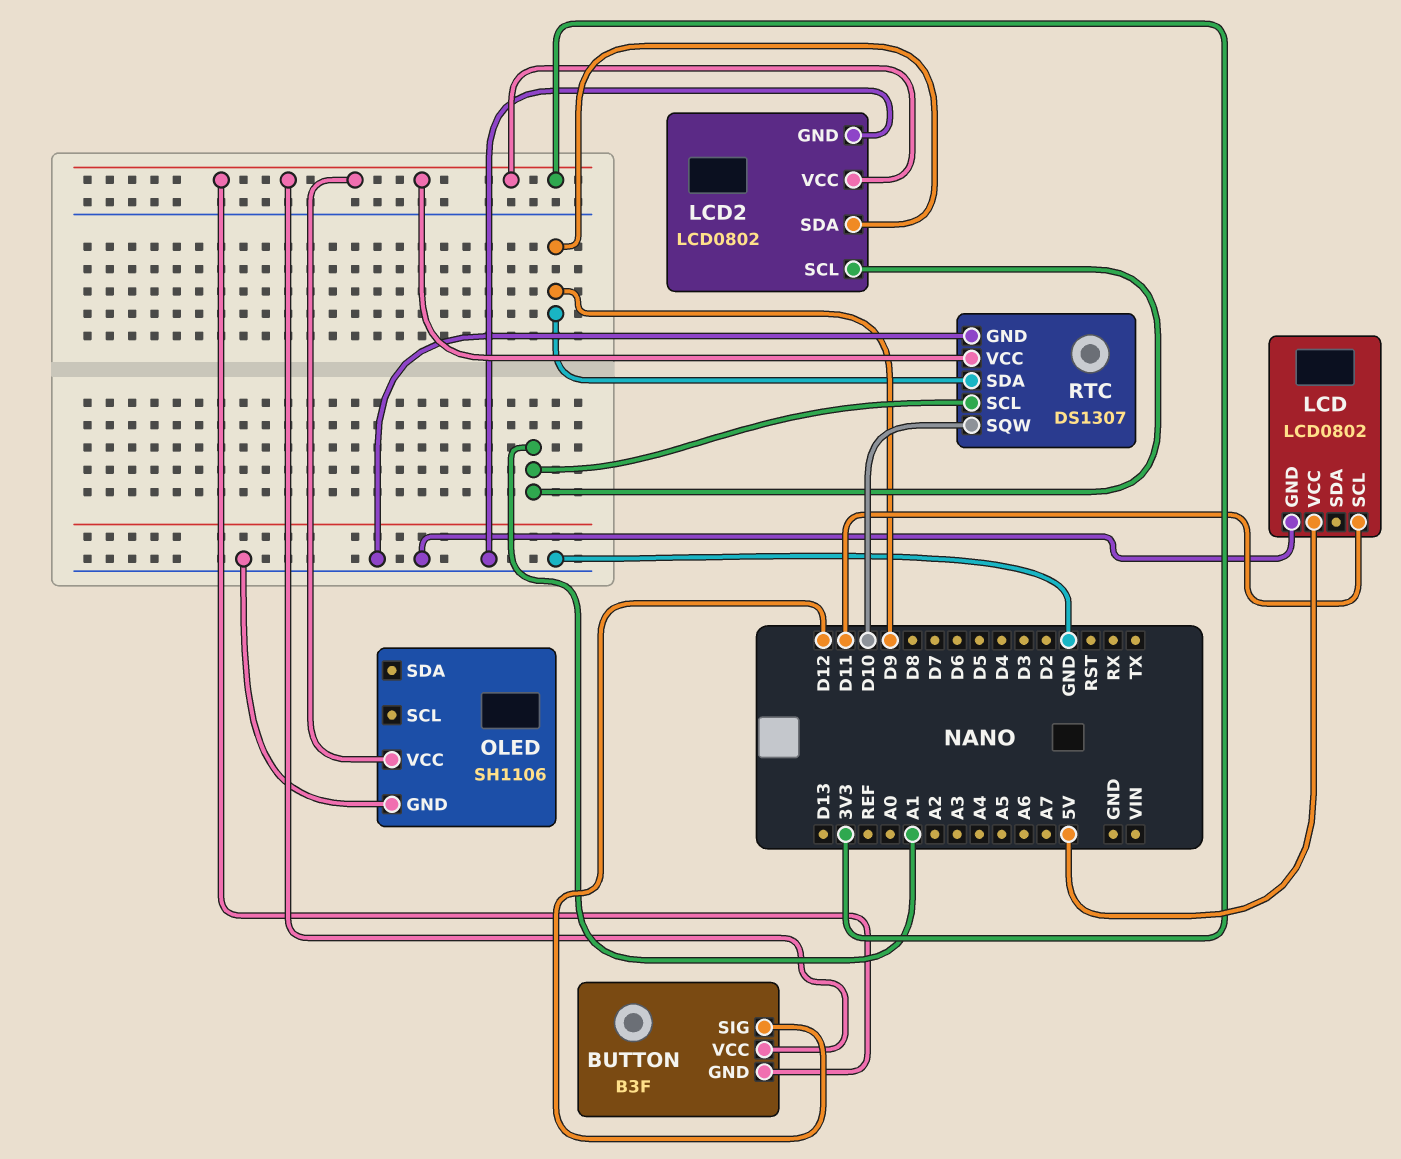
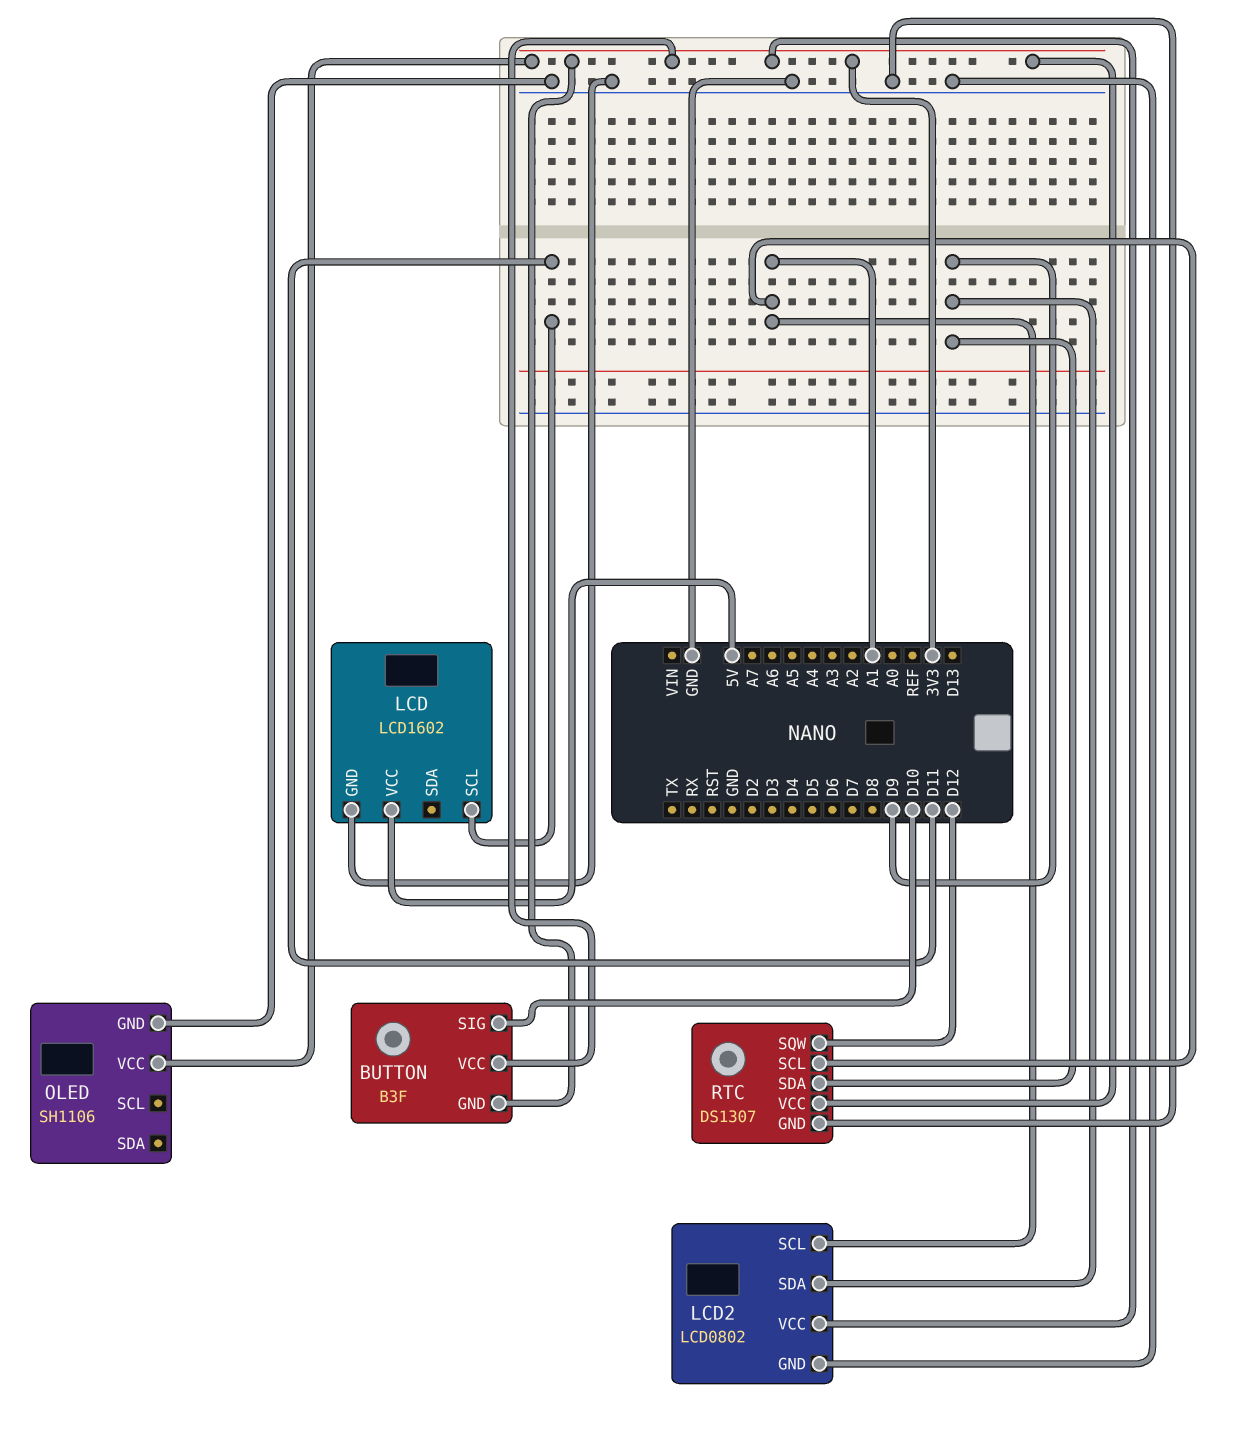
BUTTON pin SIG: D12 -> D10
LCD: LCD0802 -> LCD1602
RTC pin SQW: D10 -> D12

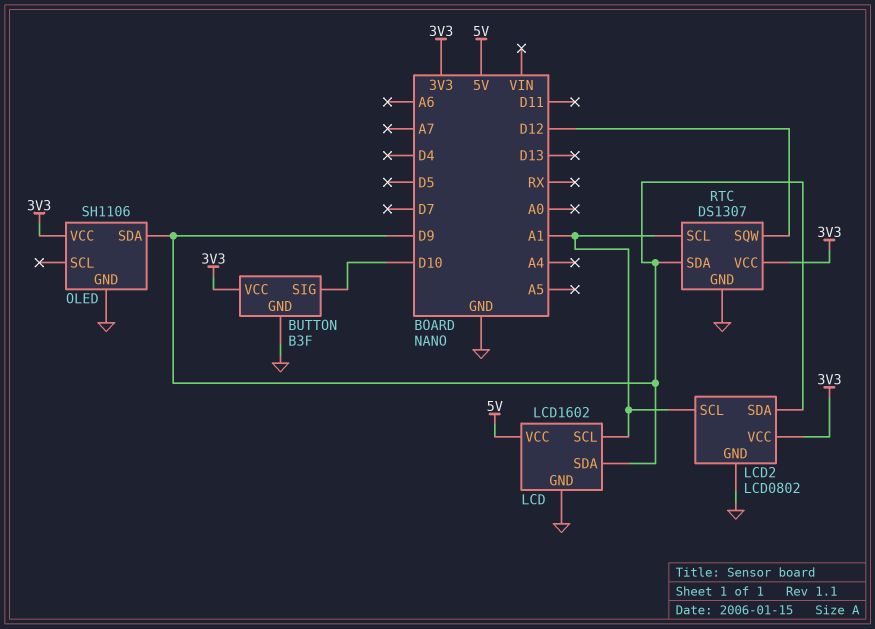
BUTTON pin GND: 3V3 -> GND
LCD pin SCL: D11 -> A1
LCD pin SDA: none -> D9
OLED pin SDA: none -> D9

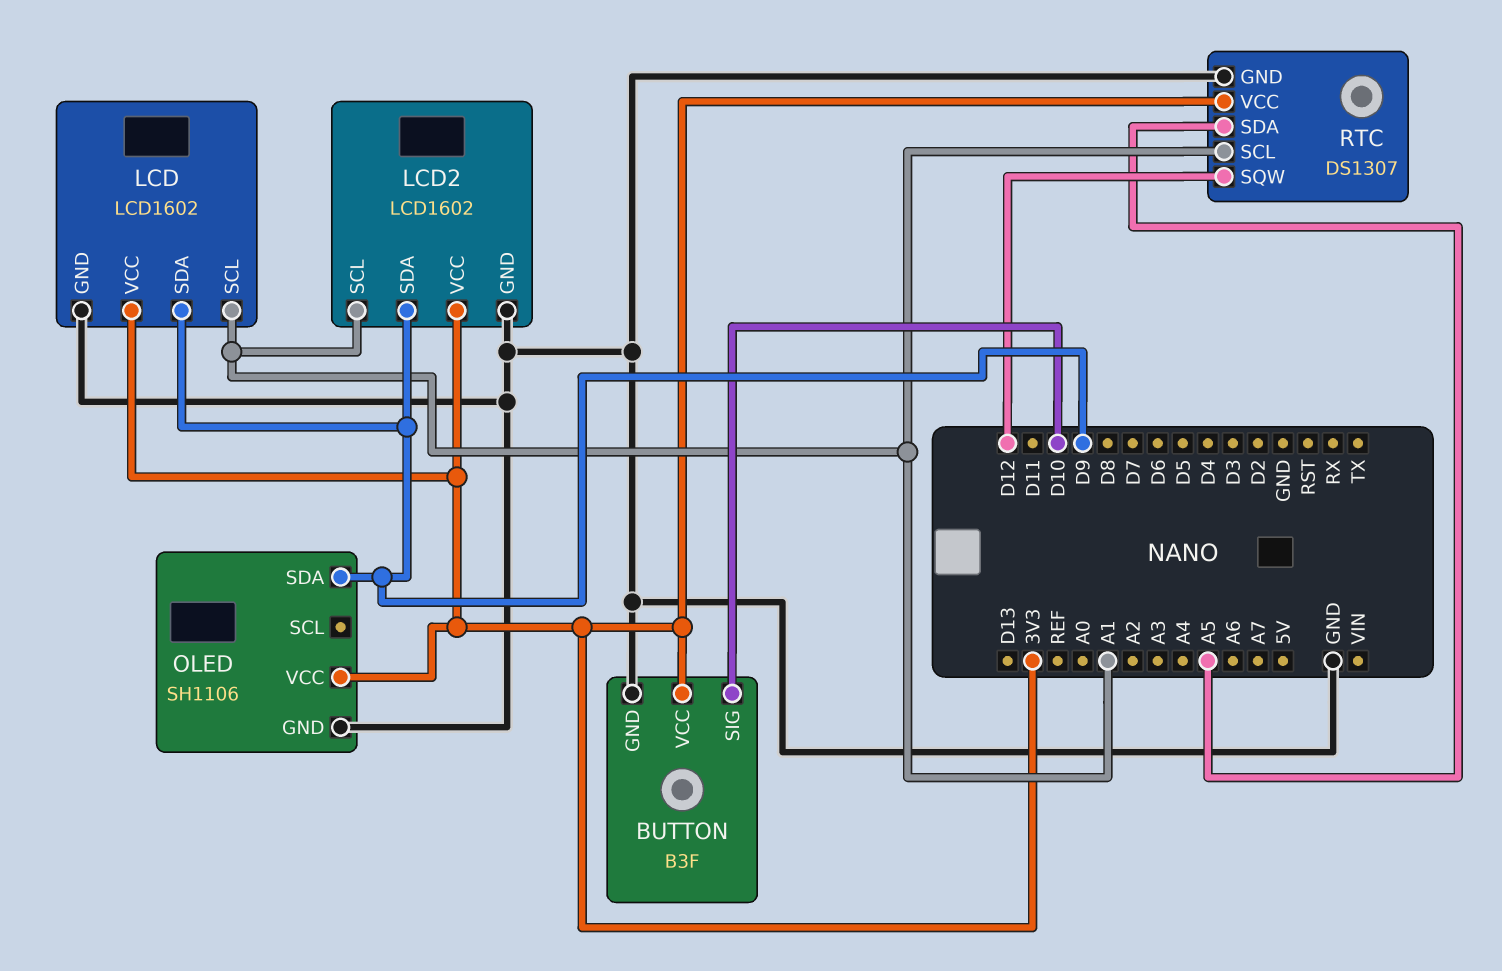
LCD pin VCC: 5V -> 3V3
LCD2: LCD0802 -> LCD1602
RTC pin SDA: D9 -> A5

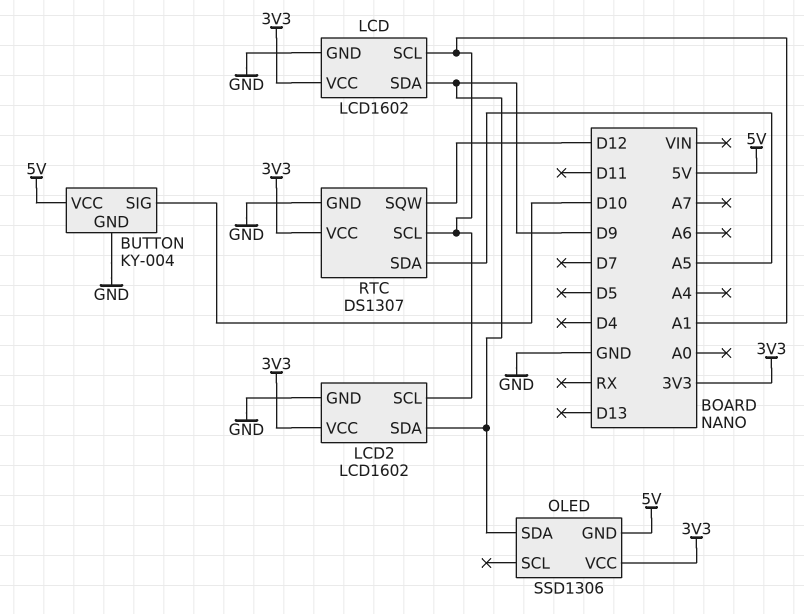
BUTTON: B3F -> KY-004
BUTTON pin VCC: 3V3 -> 5V
OLED: SH1106 -> SSD1306
OLED pin GND: GND -> 5V

